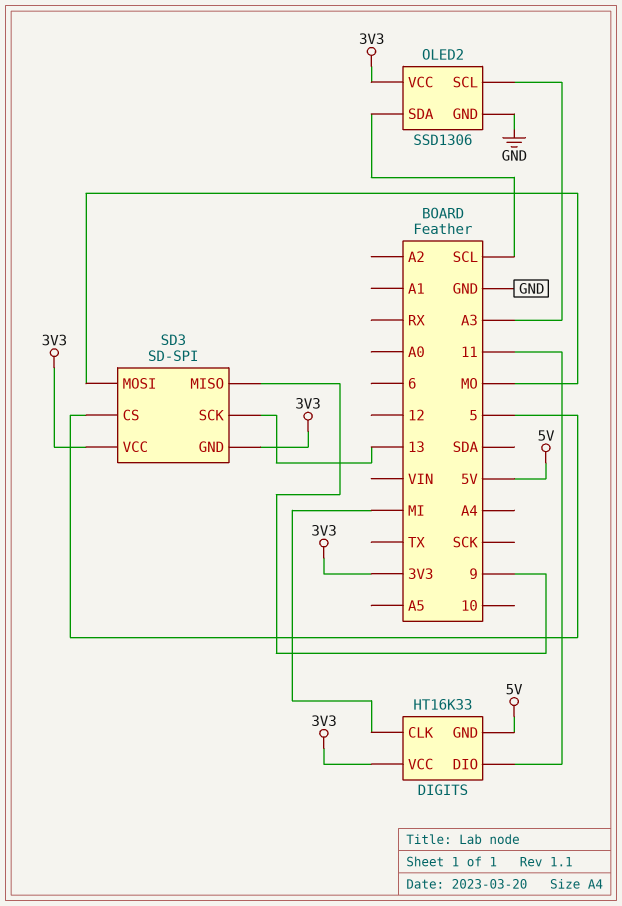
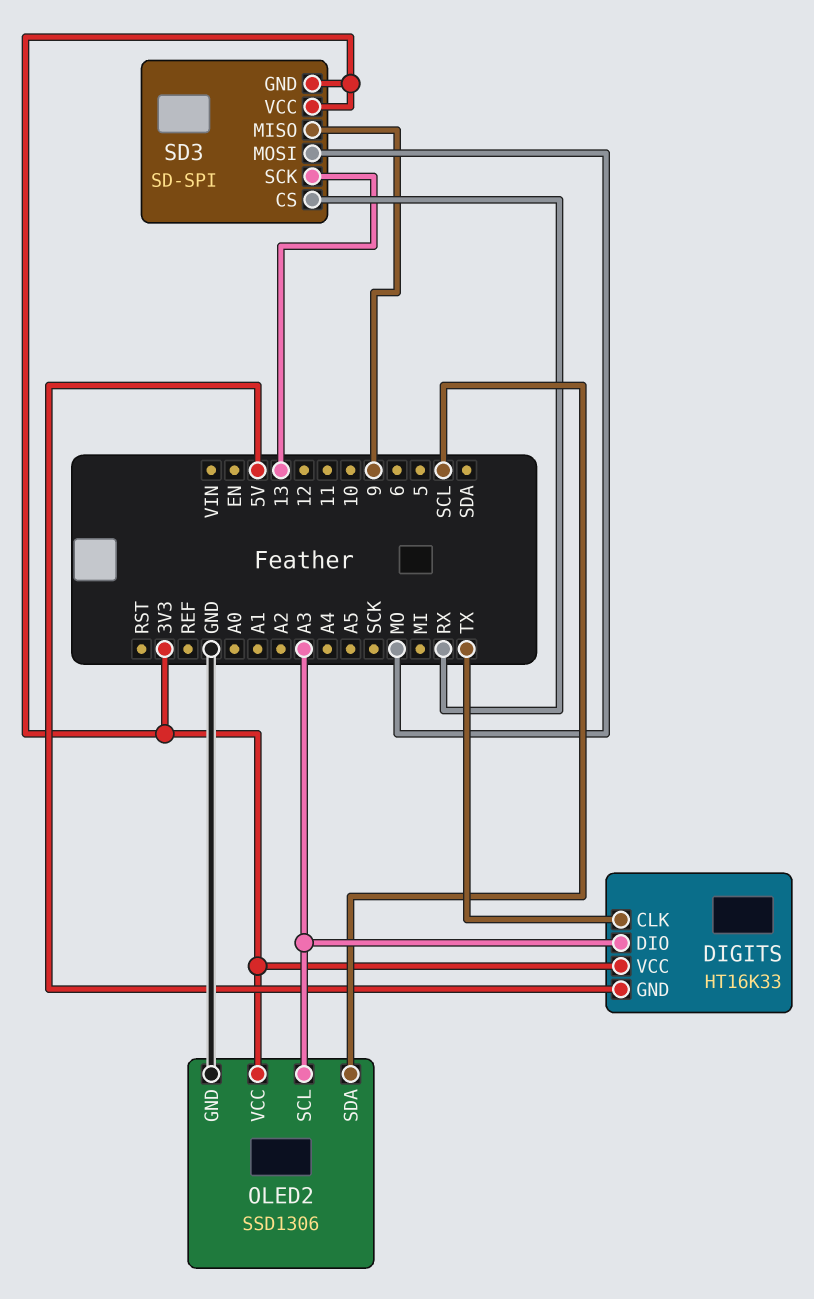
DIGITS pin CLK: MI -> TX
DIGITS pin DIO: 11 -> A3
SD3 pin CS: 5 -> RX

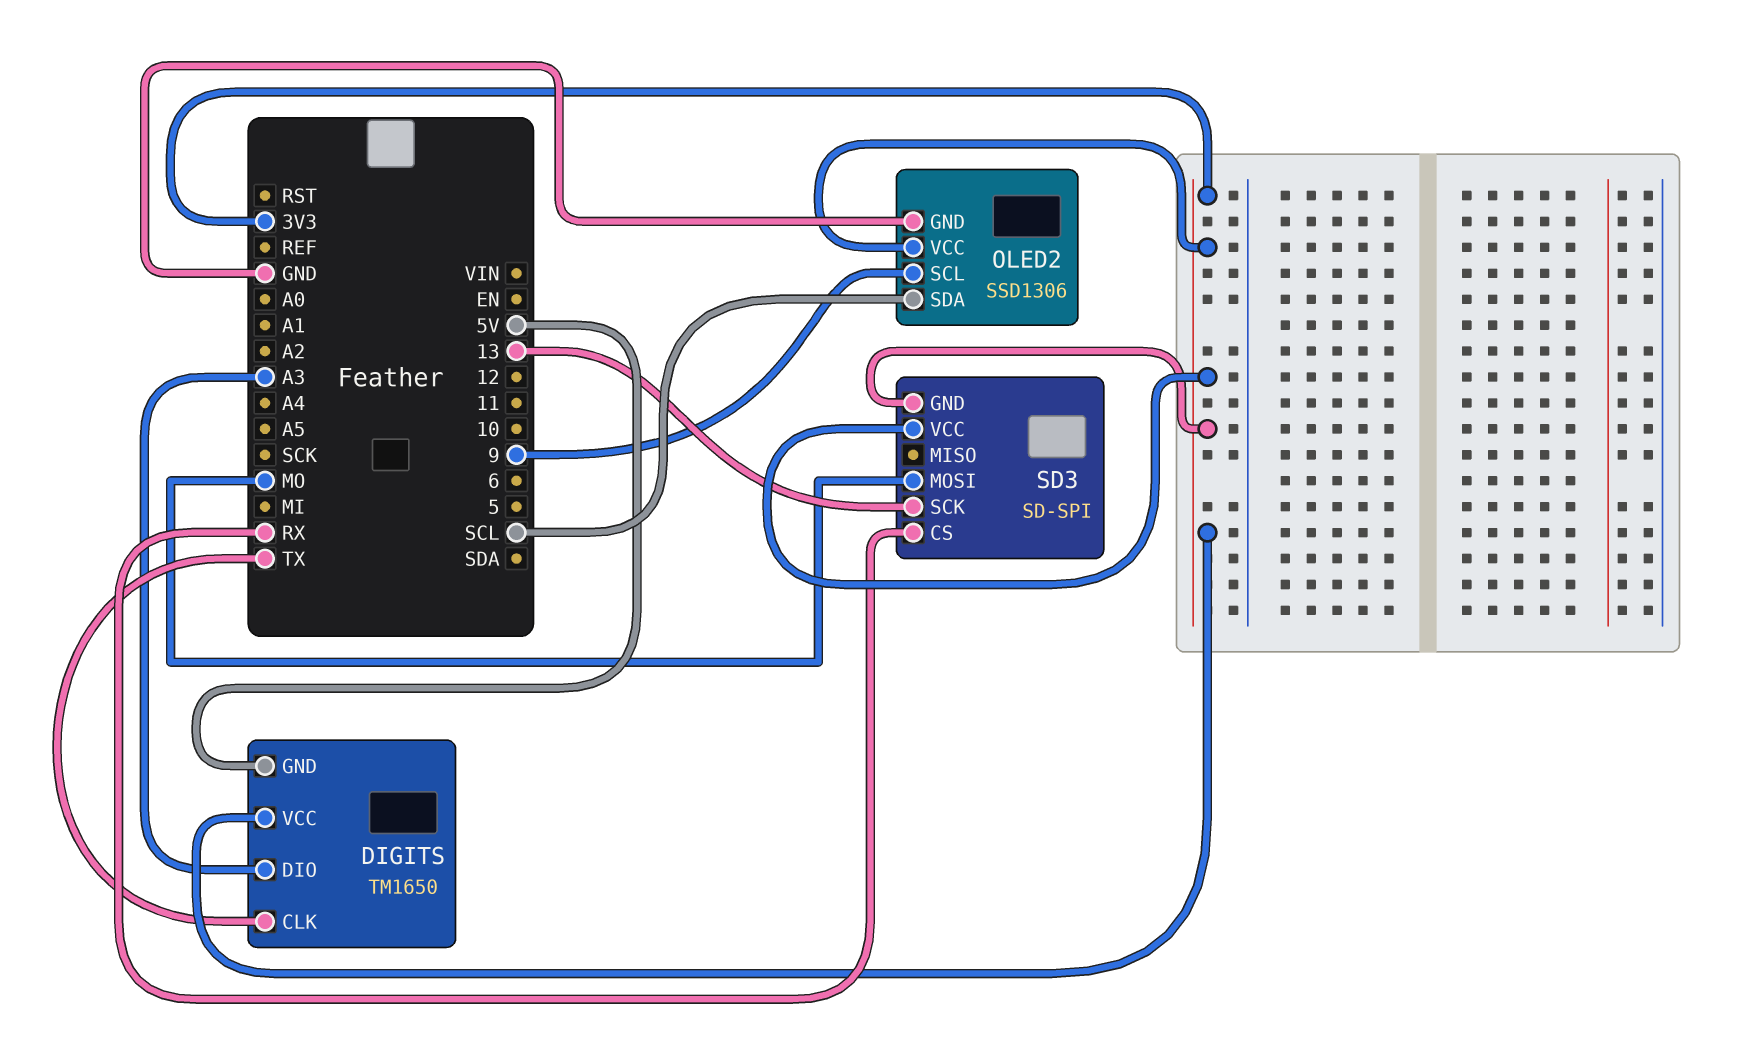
DIGITS: HT16K33 -> TM1650
OLED2 pin SCL: A3 -> 9
SD3 pin MISO: 9 -> none

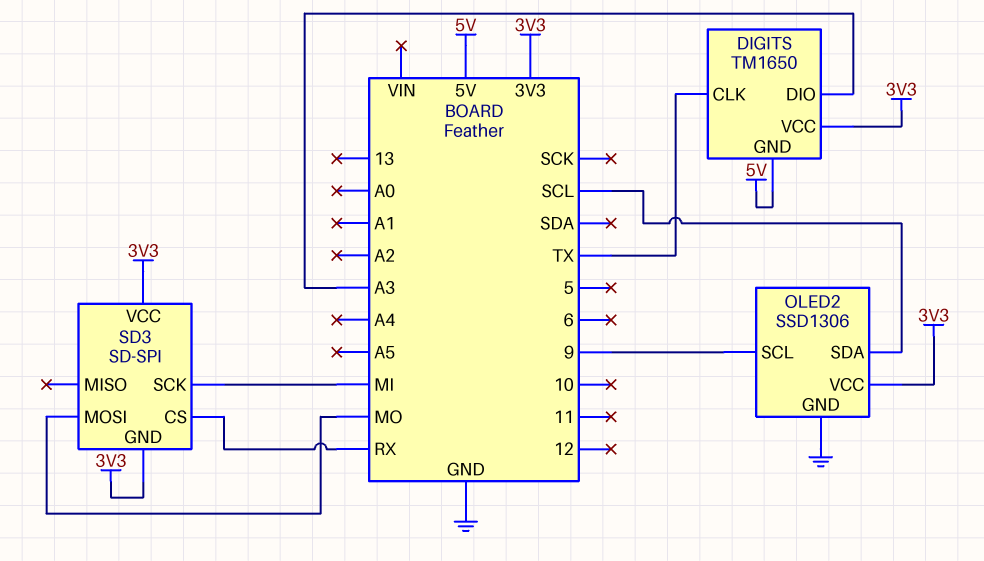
SD3 pin SCK: 13 -> MI

